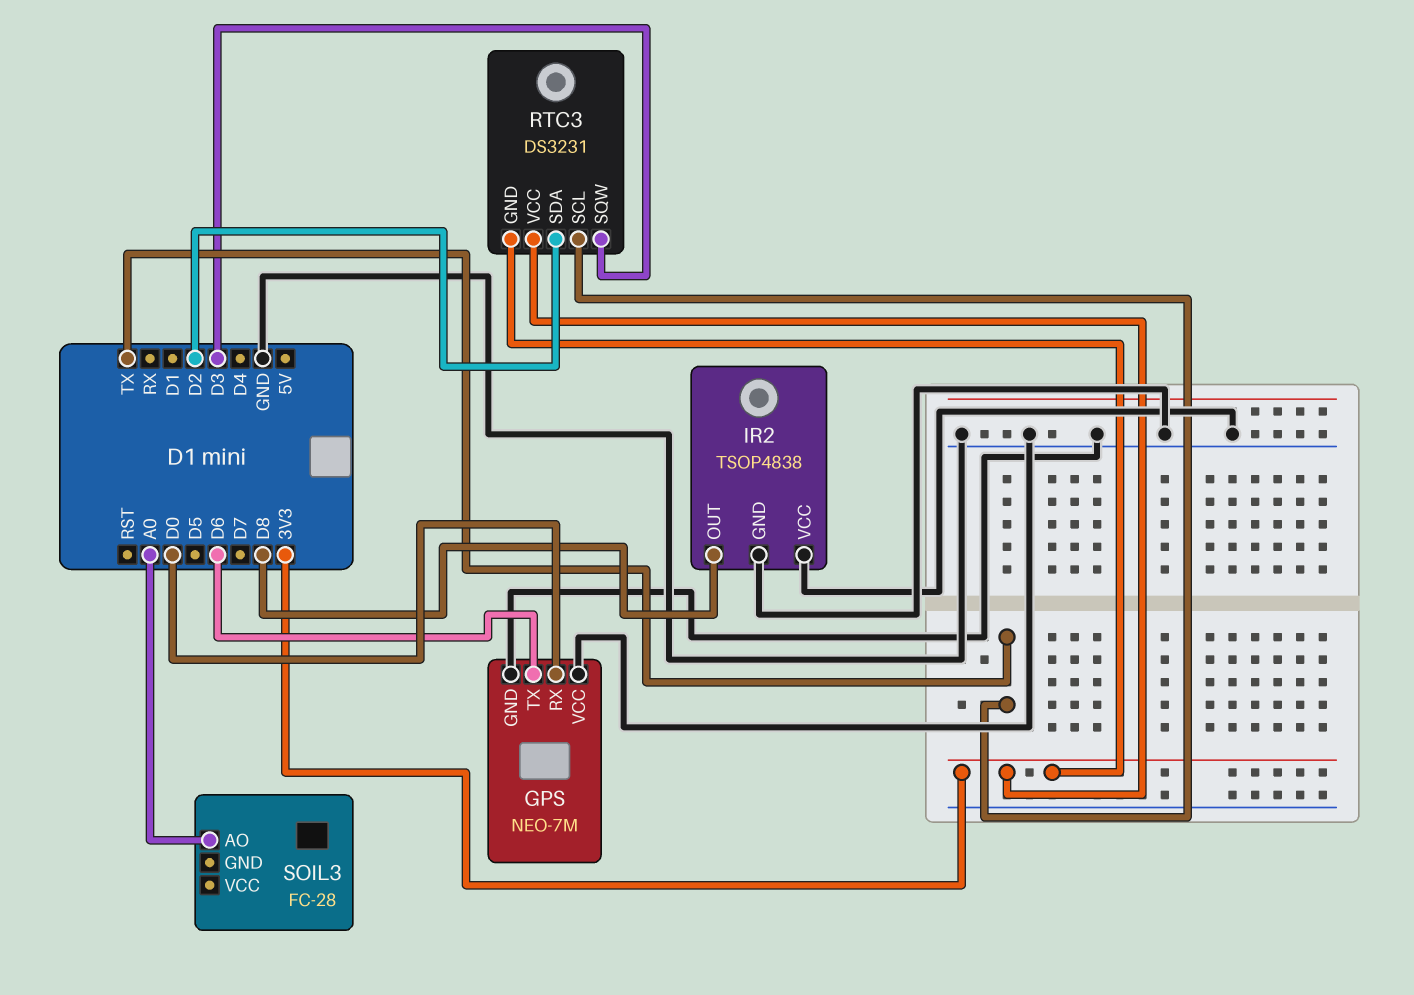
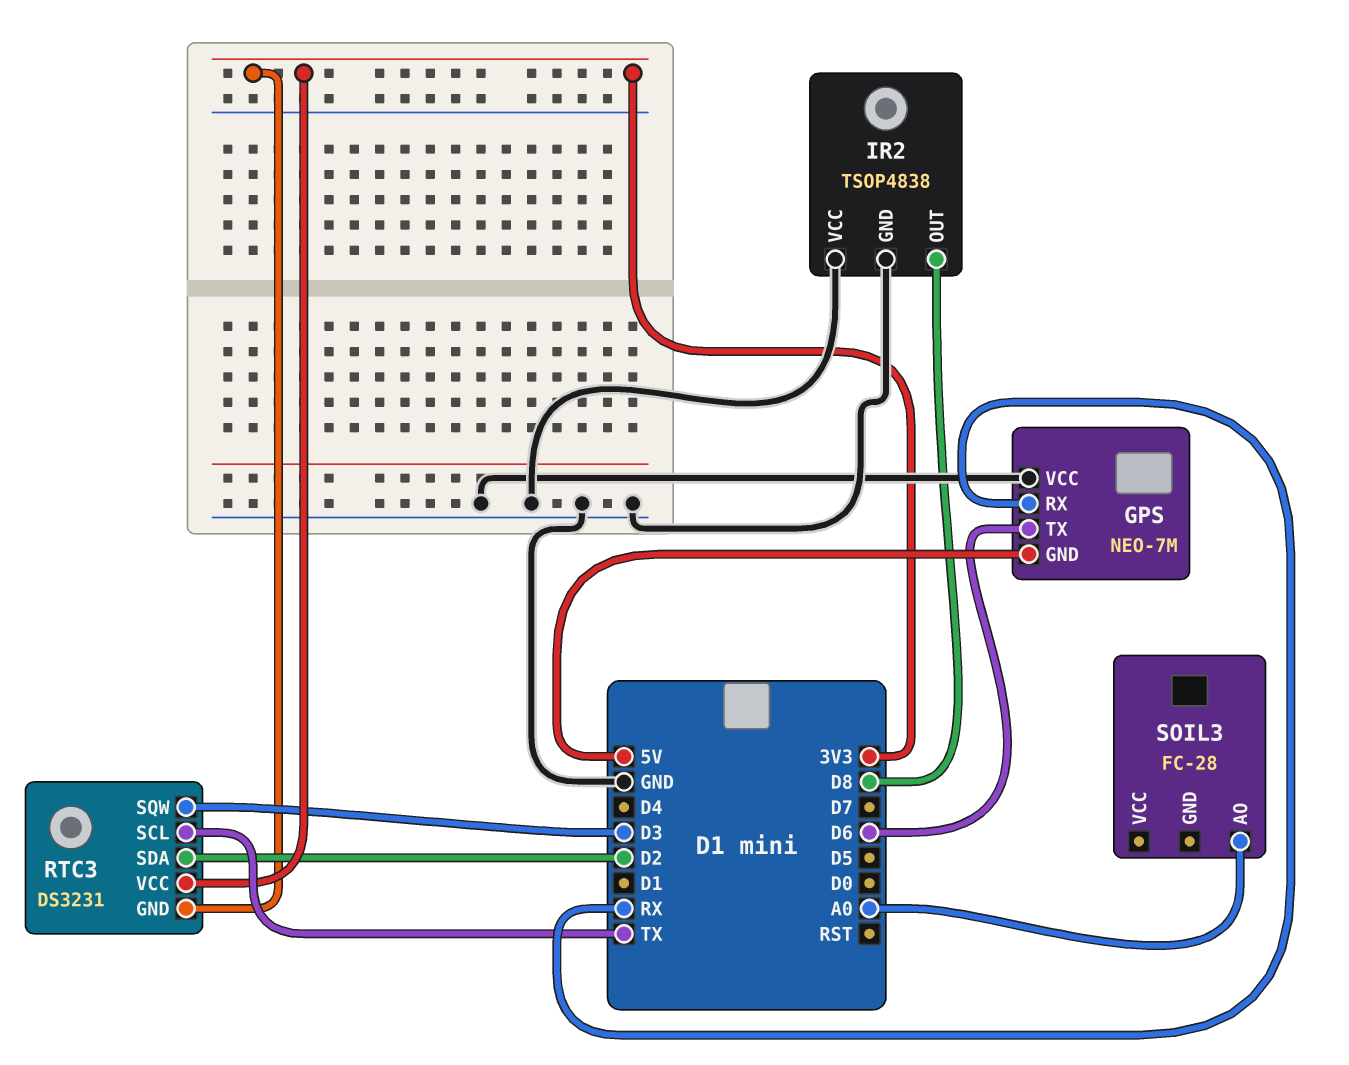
GPS pin GND: GND -> 5V
GPS pin RX: D0 -> RX

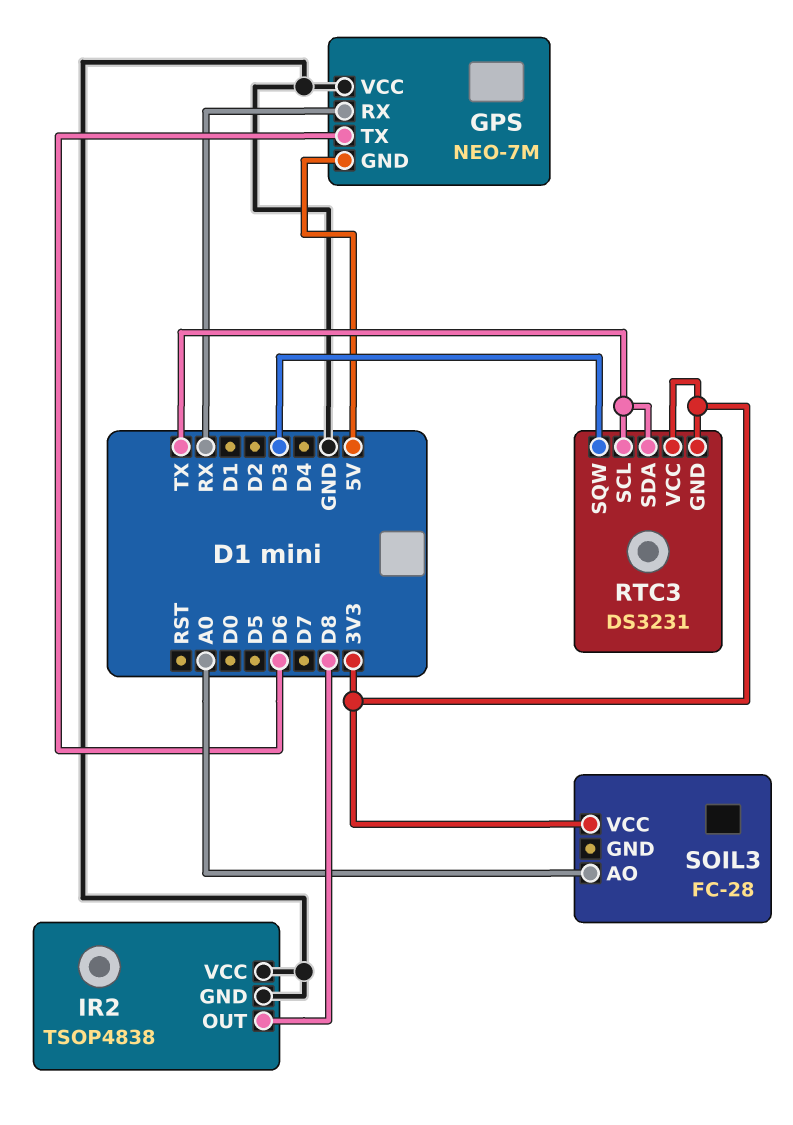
RTC3 pin SDA: D2 -> TX
SOIL3 pin VCC: none -> 3V3

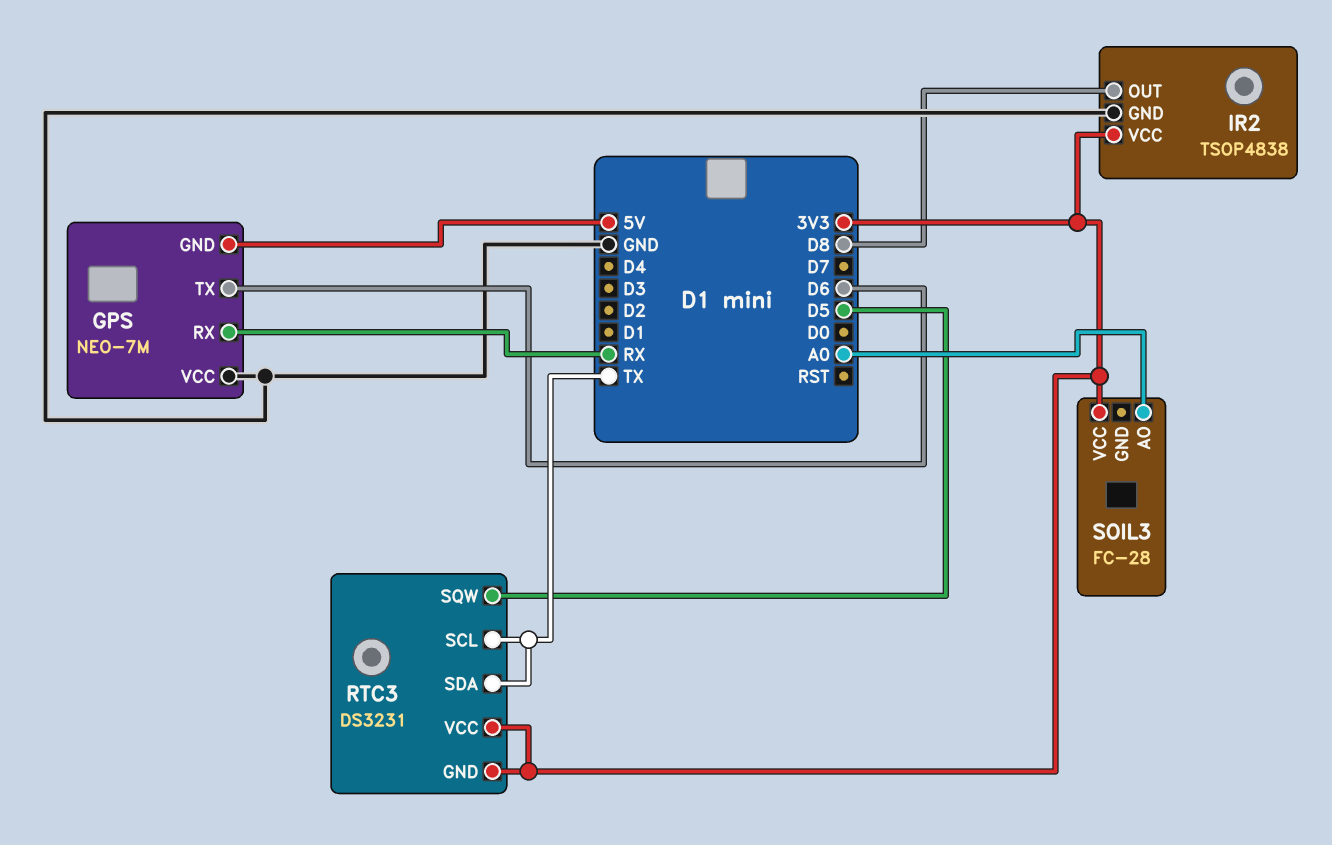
IR2 pin VCC: GND -> 3V3
RTC3 pin SQW: D3 -> D5

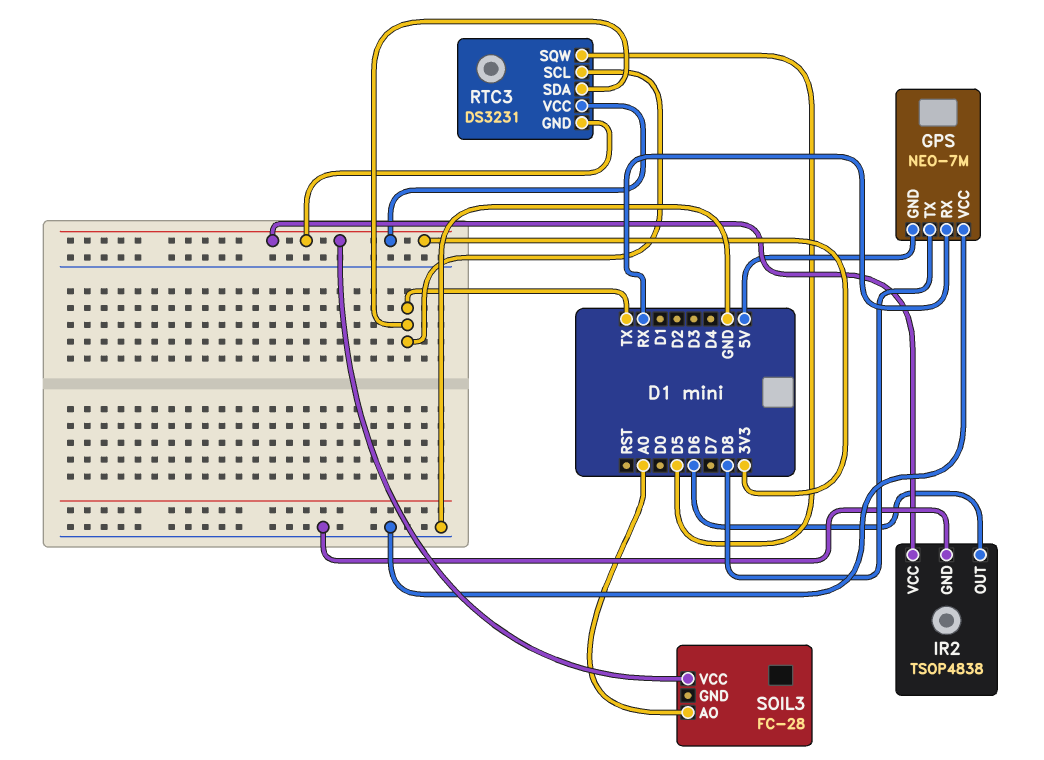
GPS pin TX: D6 -> D8
IR2 pin OUT: D8 -> D6

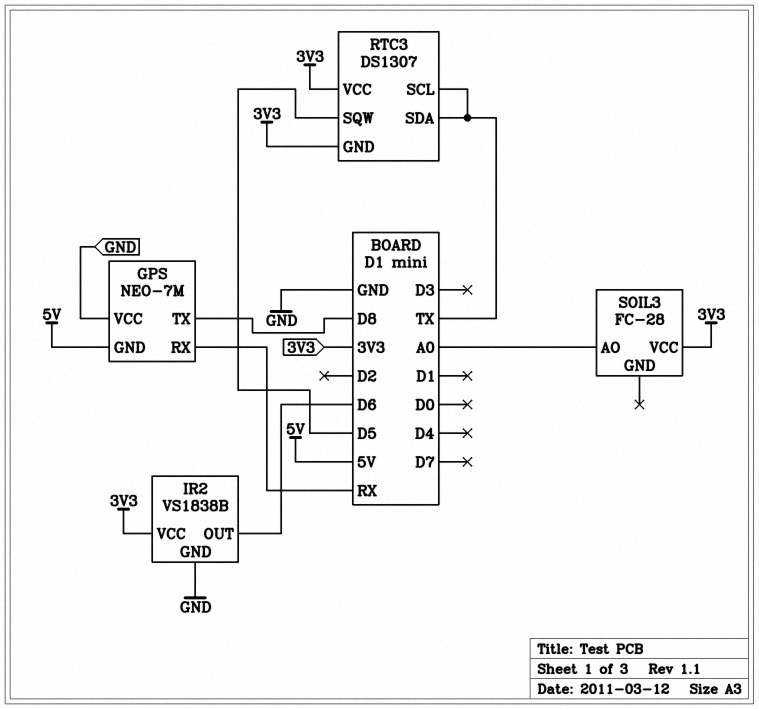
IR2: TSOP4838 -> VS1838B
RTC3: DS3231 -> DS1307

